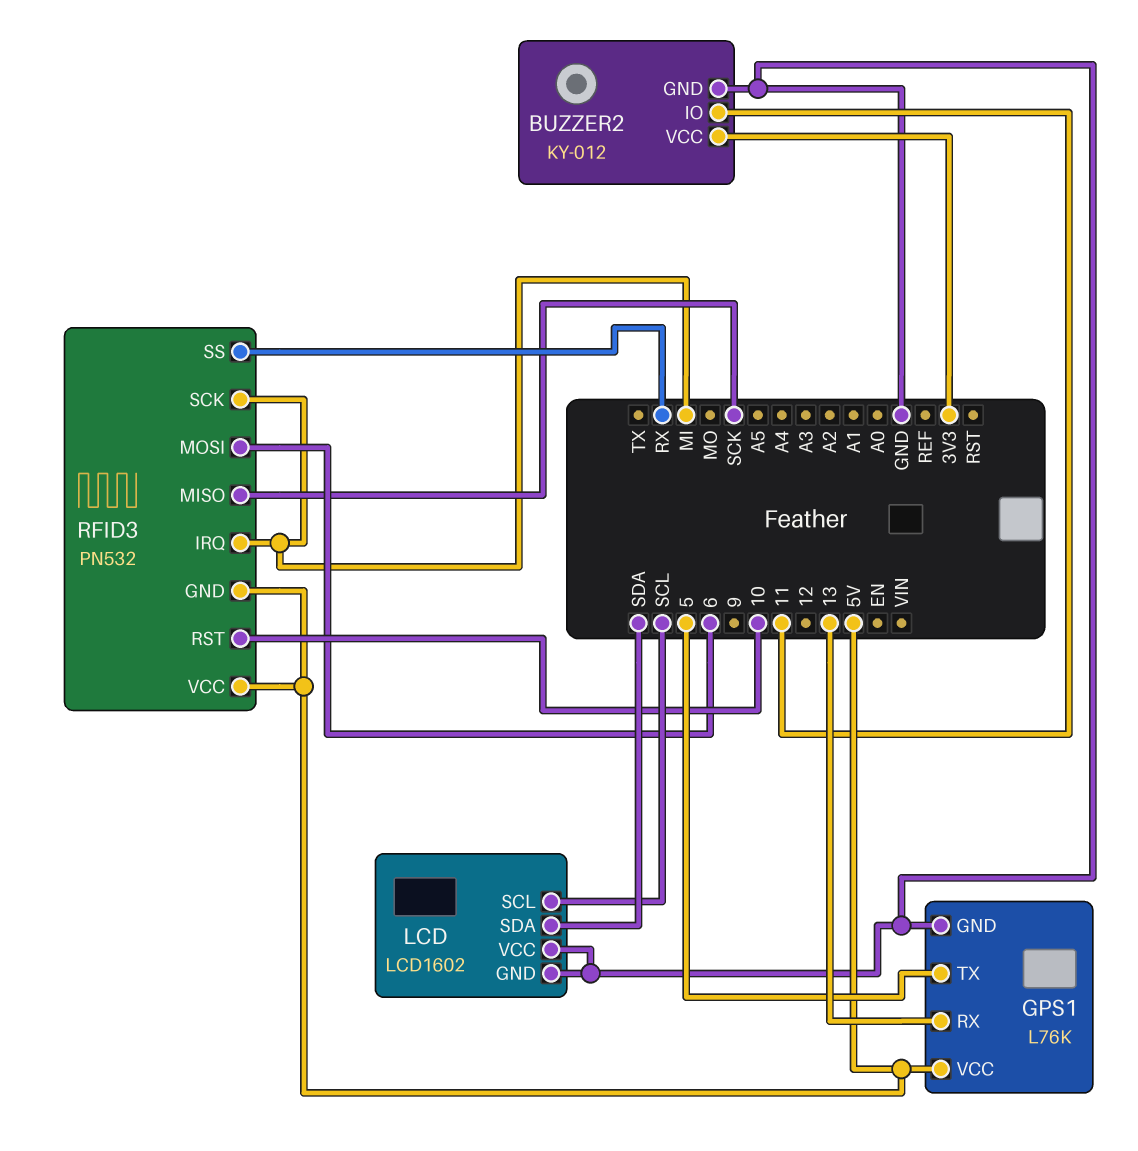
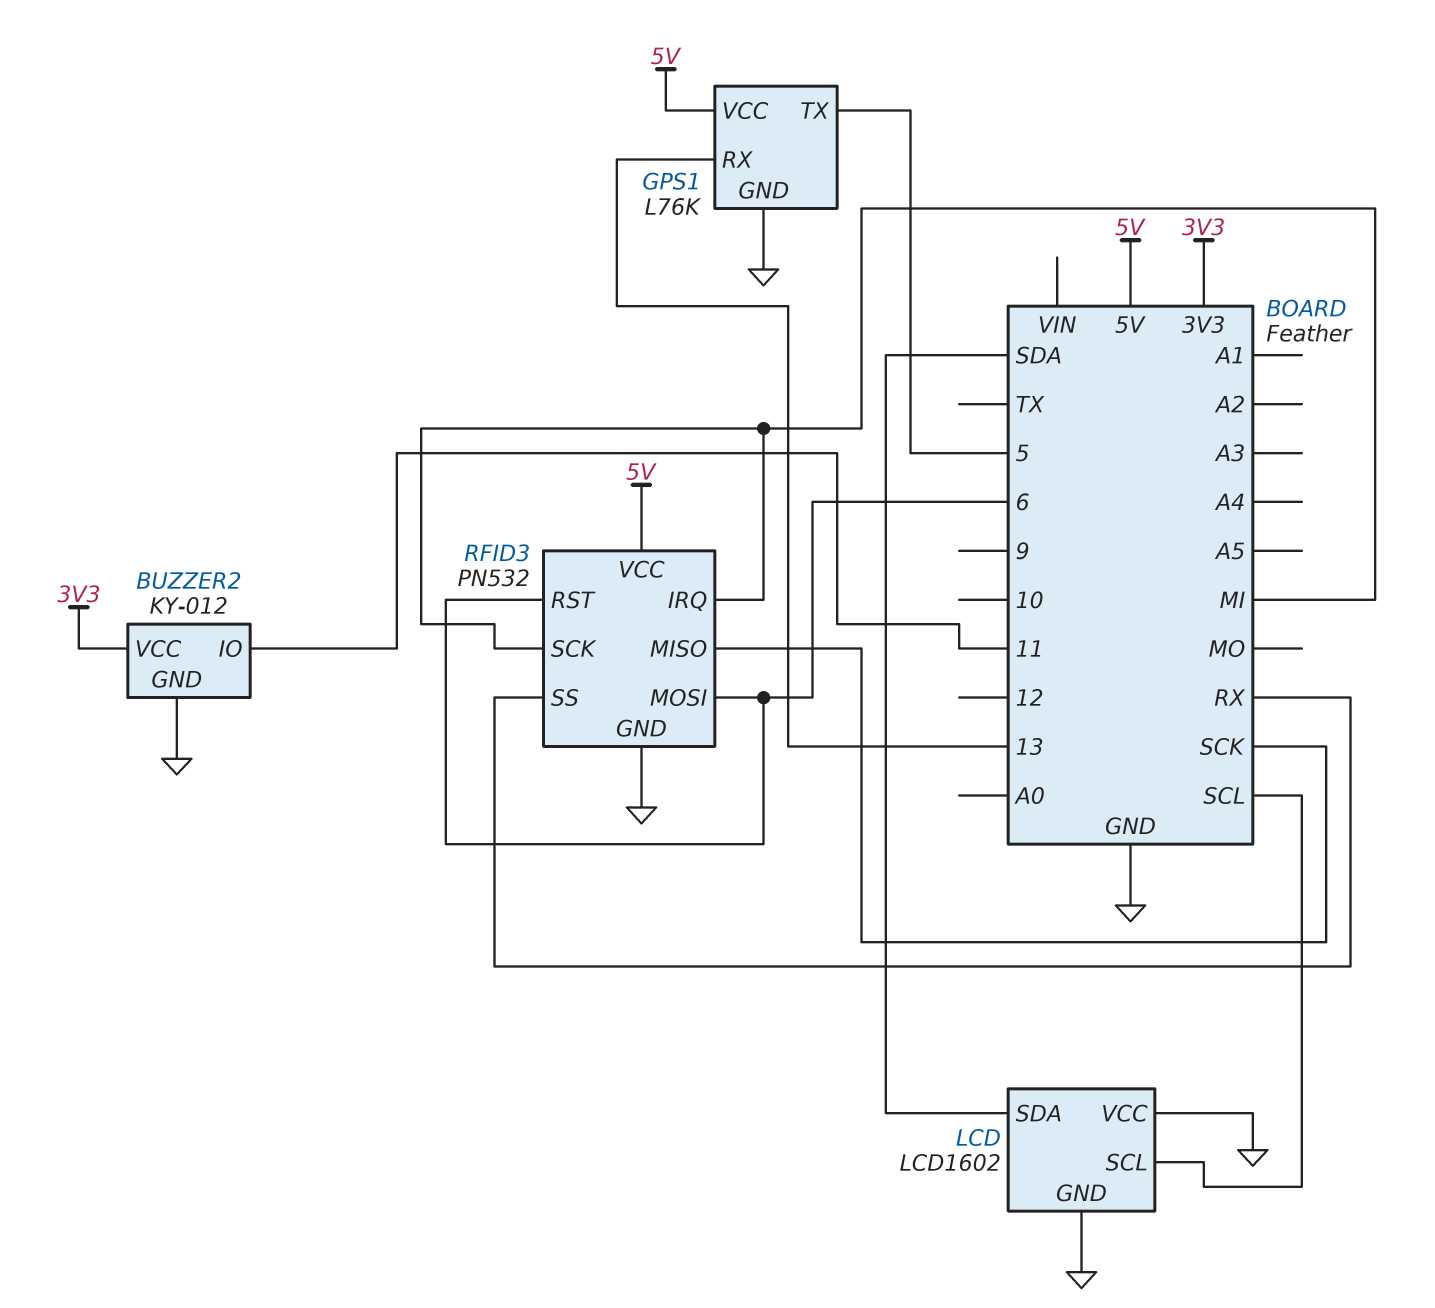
RFID3 pin GND: 5V -> GND
RFID3 pin RST: 10 -> 6

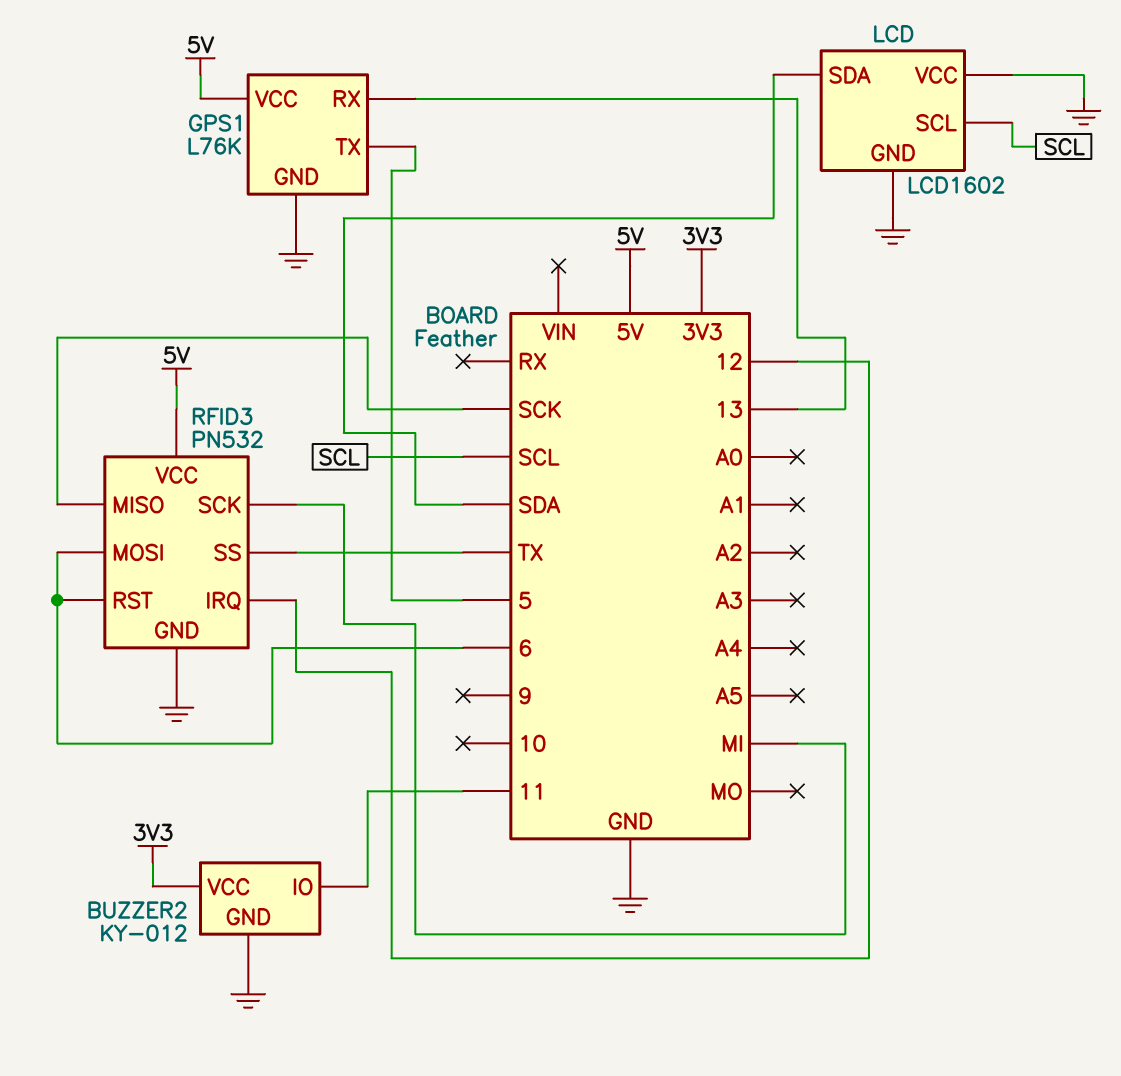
RFID3 pin IRQ: MI -> 12
RFID3 pin SS: RX -> TX

